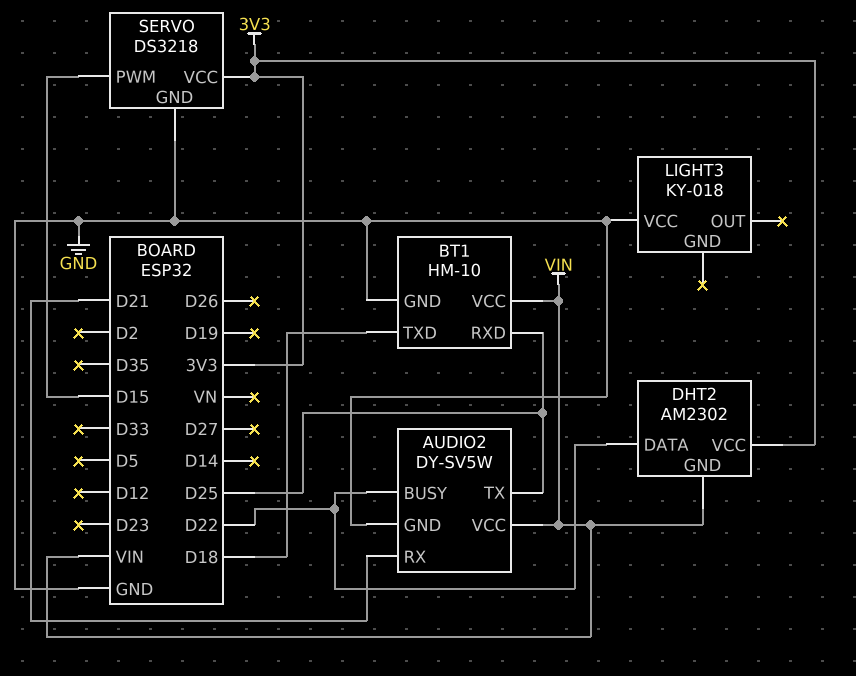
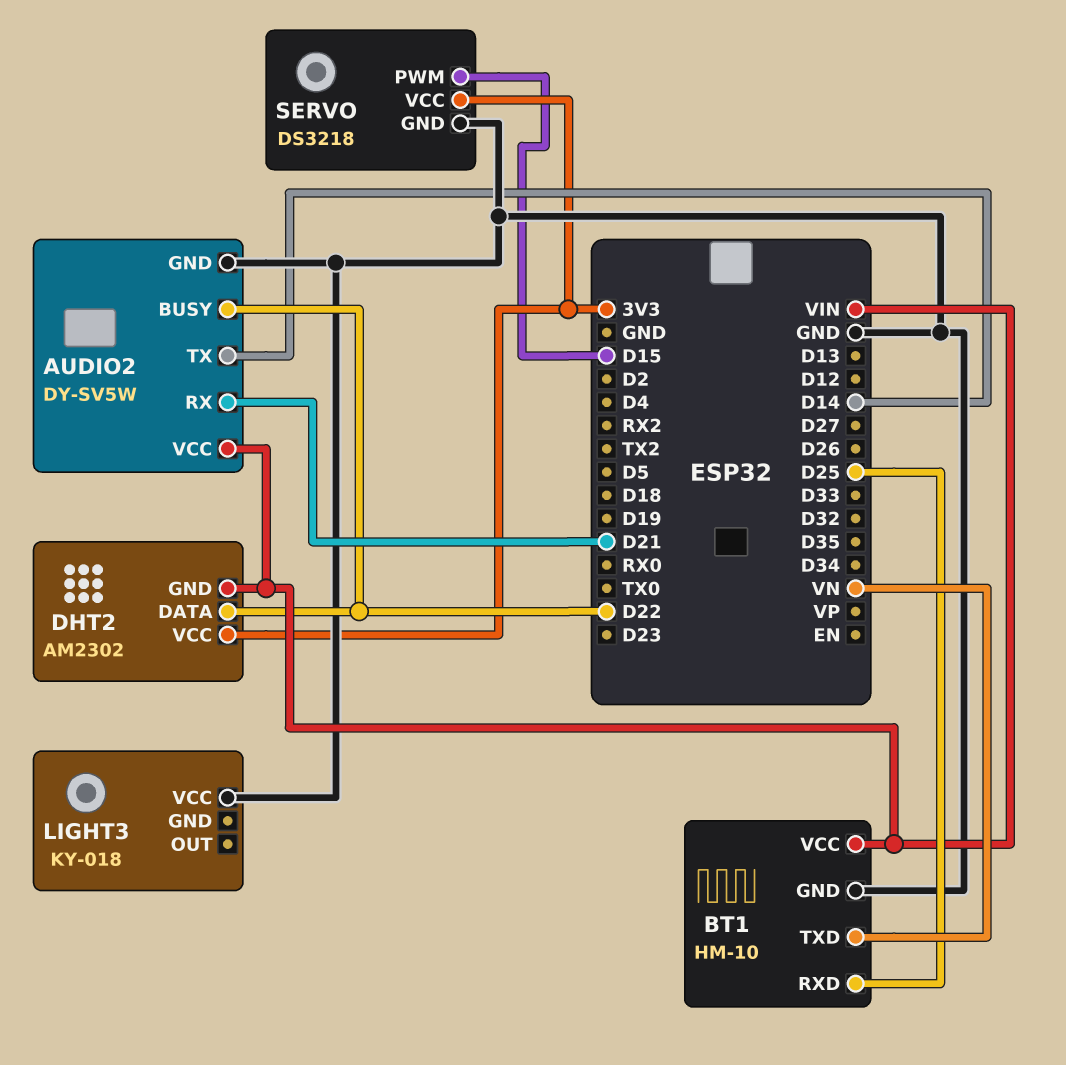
AUDIO2 pin TX: D25 -> D14
BT1 pin TXD: D18 -> VN

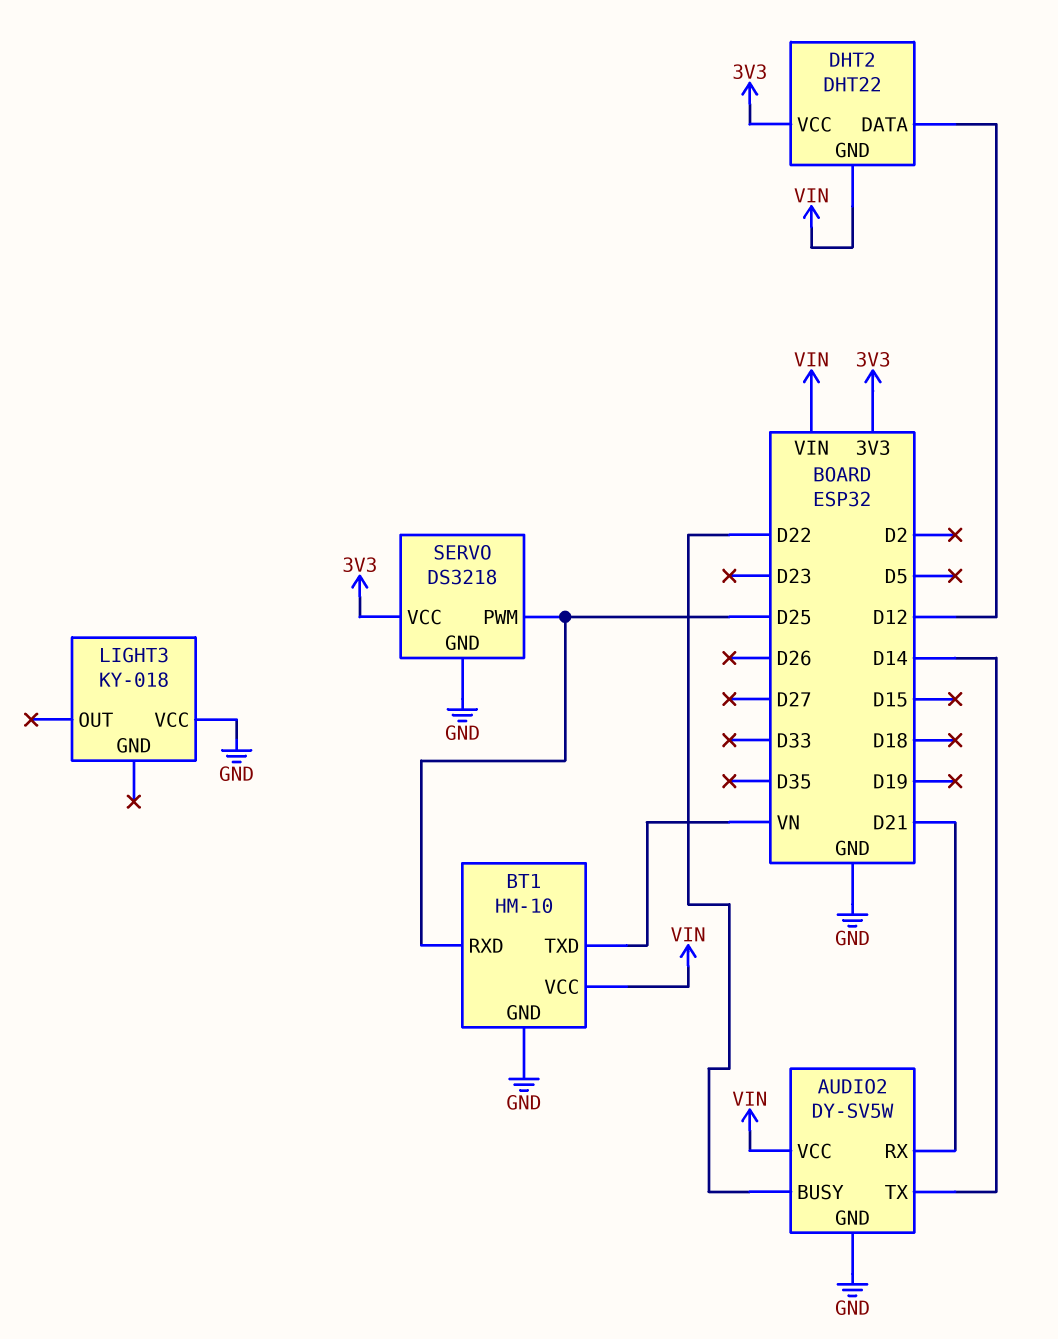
DHT2: AM2302 -> DHT22
DHT2 pin DATA: D22 -> D12
SERVO pin PWM: D15 -> D25

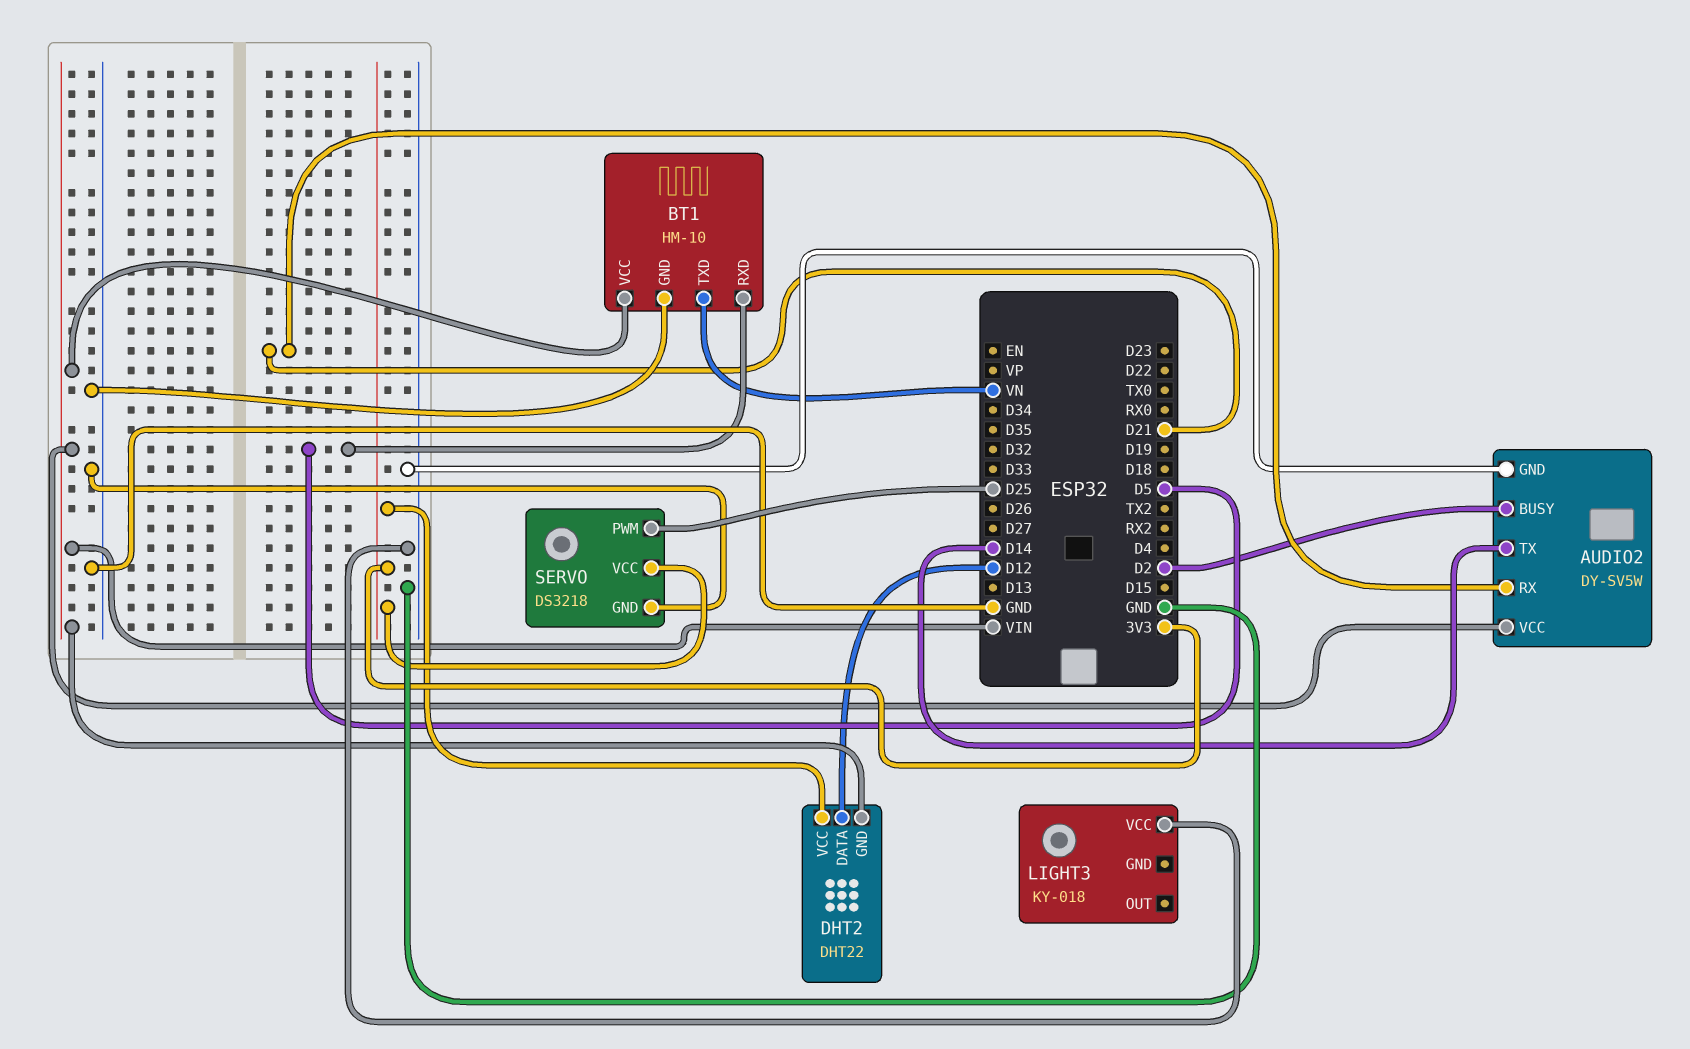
AUDIO2 pin BUSY: D22 -> D2
BT1 pin RXD: D25 -> D5

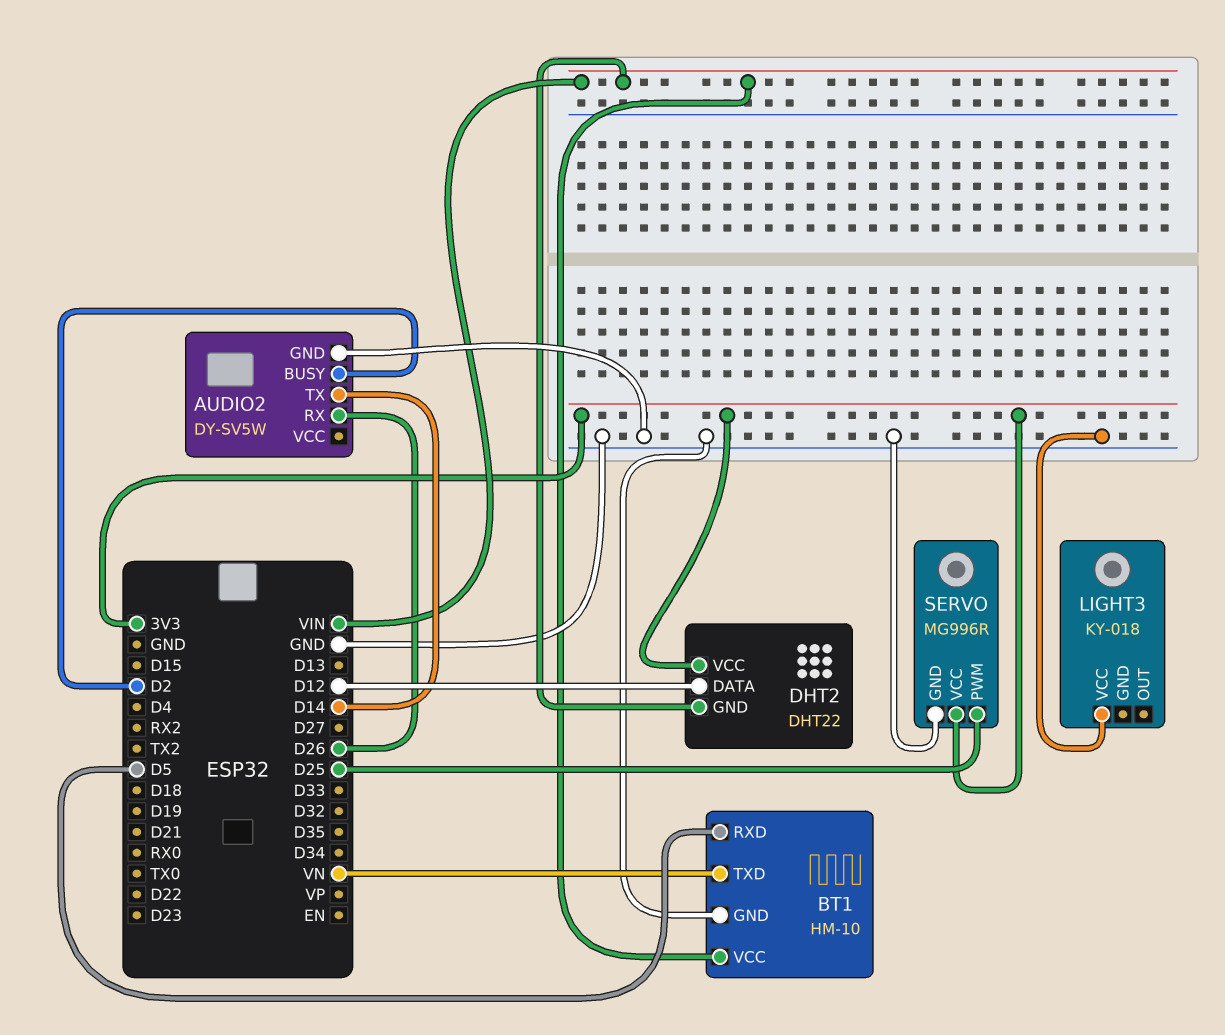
AUDIO2 pin RX: D21 -> D26
AUDIO2 pin VCC: VIN -> none
SERVO: DS3218 -> MG996R

